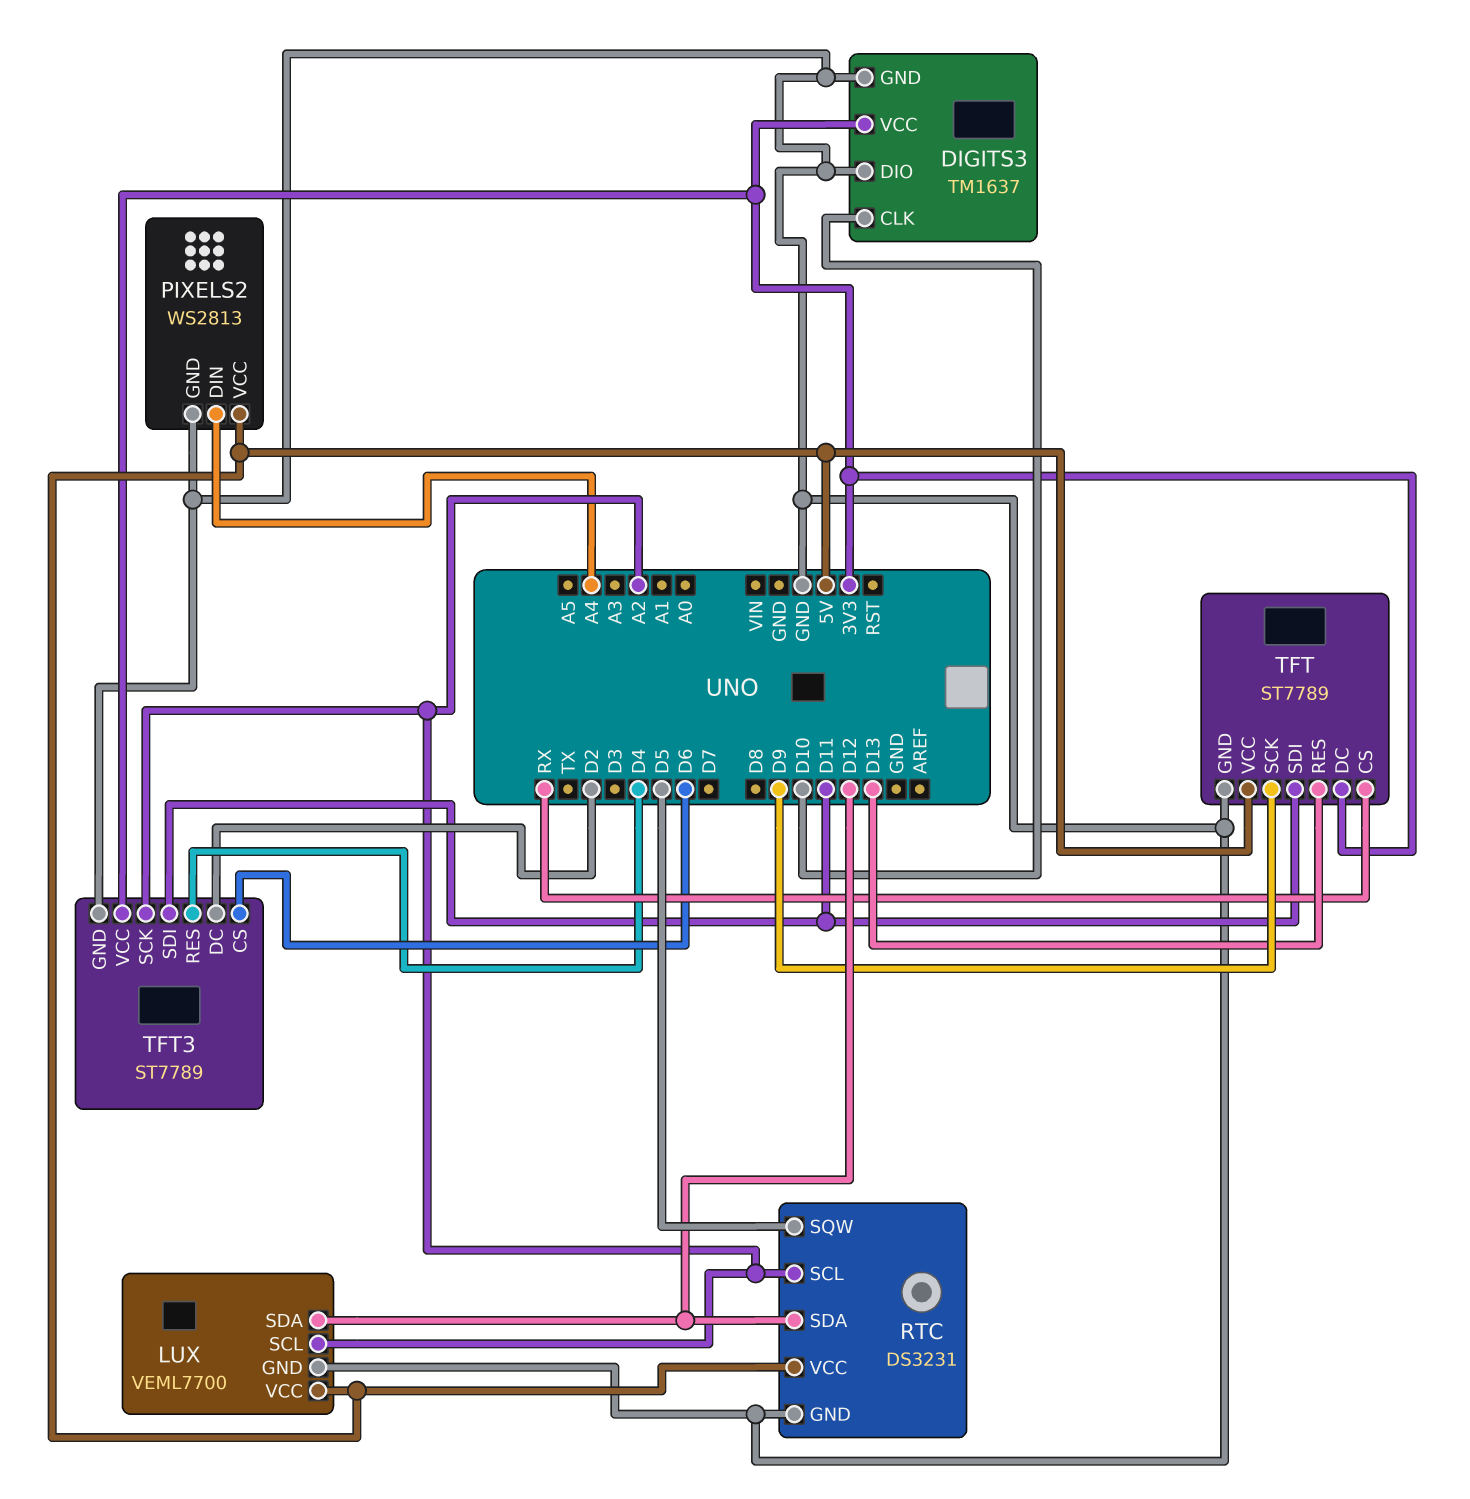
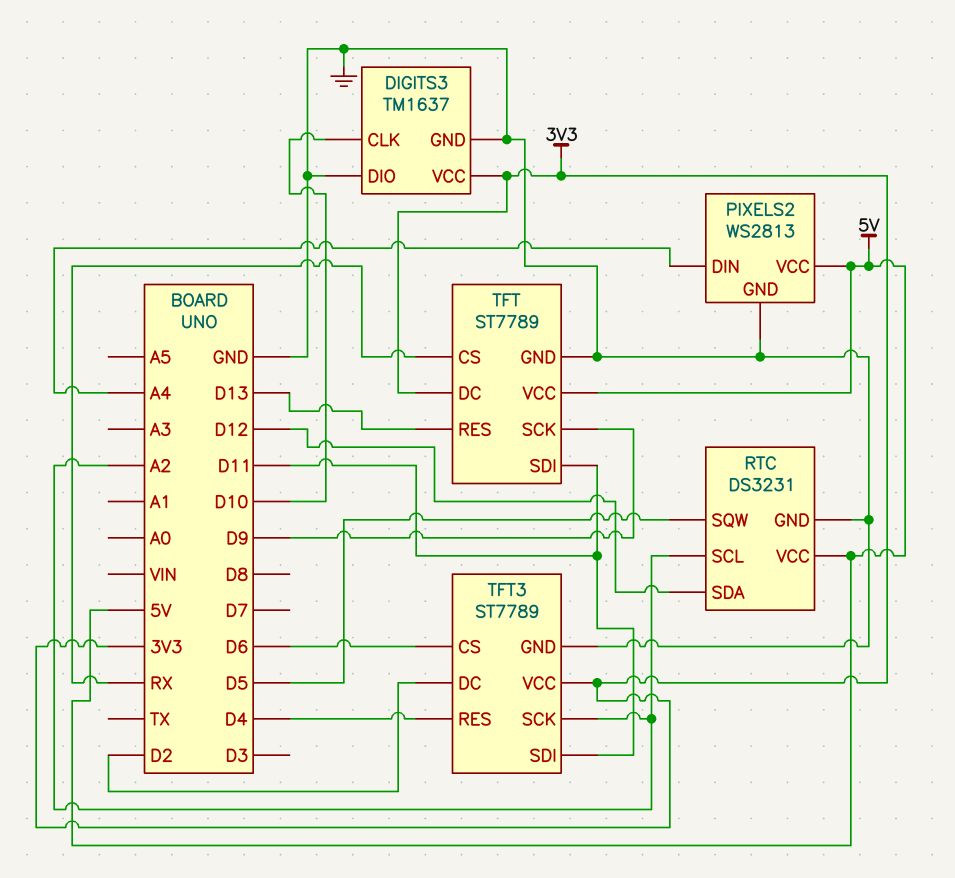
LUX: VEML7700 -> none
LUX pin GND: GND -> none
LUX pin SCL: A2 -> none
LUX pin SDA: D12 -> none
LUX pin VCC: 5V -> none

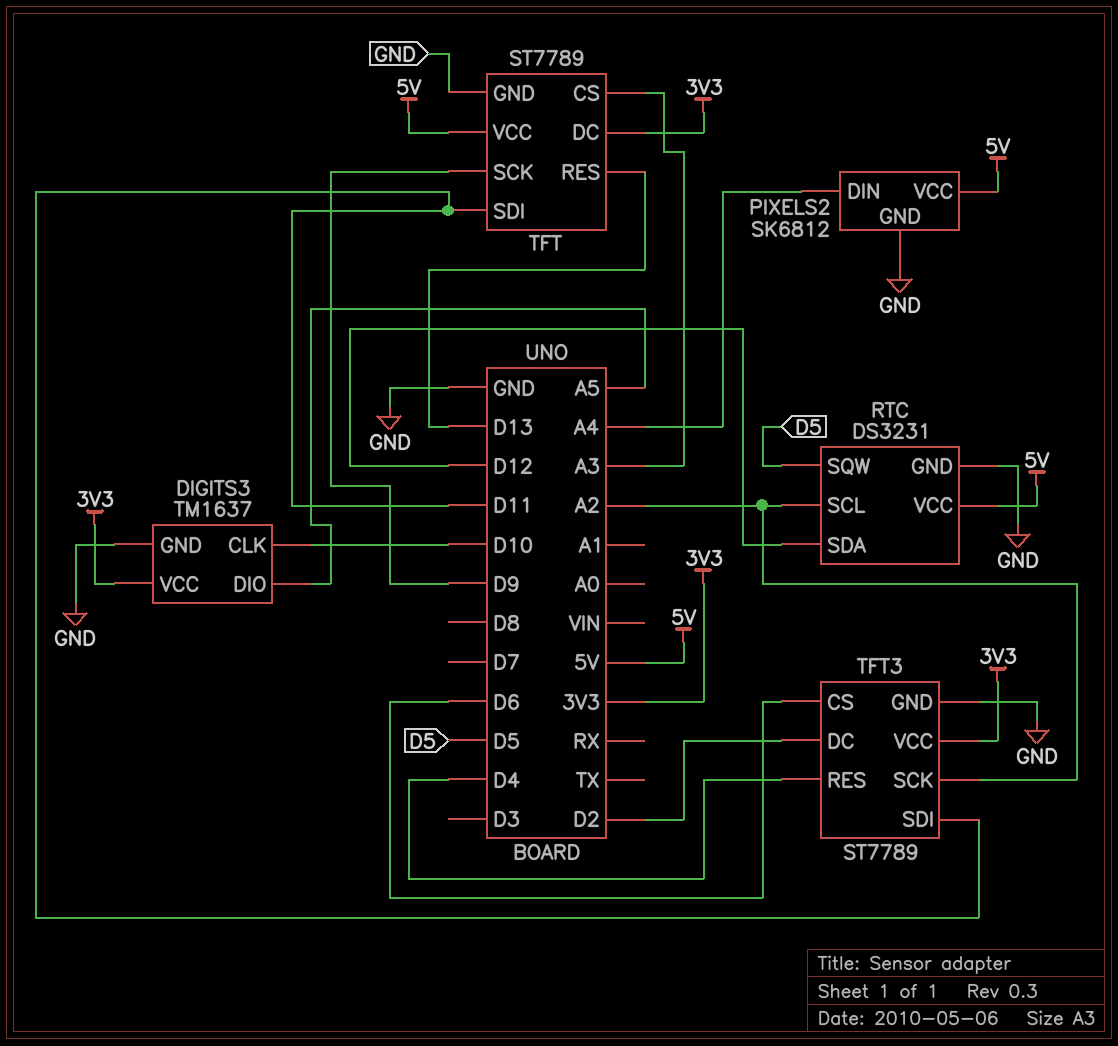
DIGITS3 pin DIO: GND -> A5
PIXELS2: WS2813 -> SK6812
TFT pin CS: RX -> A3

